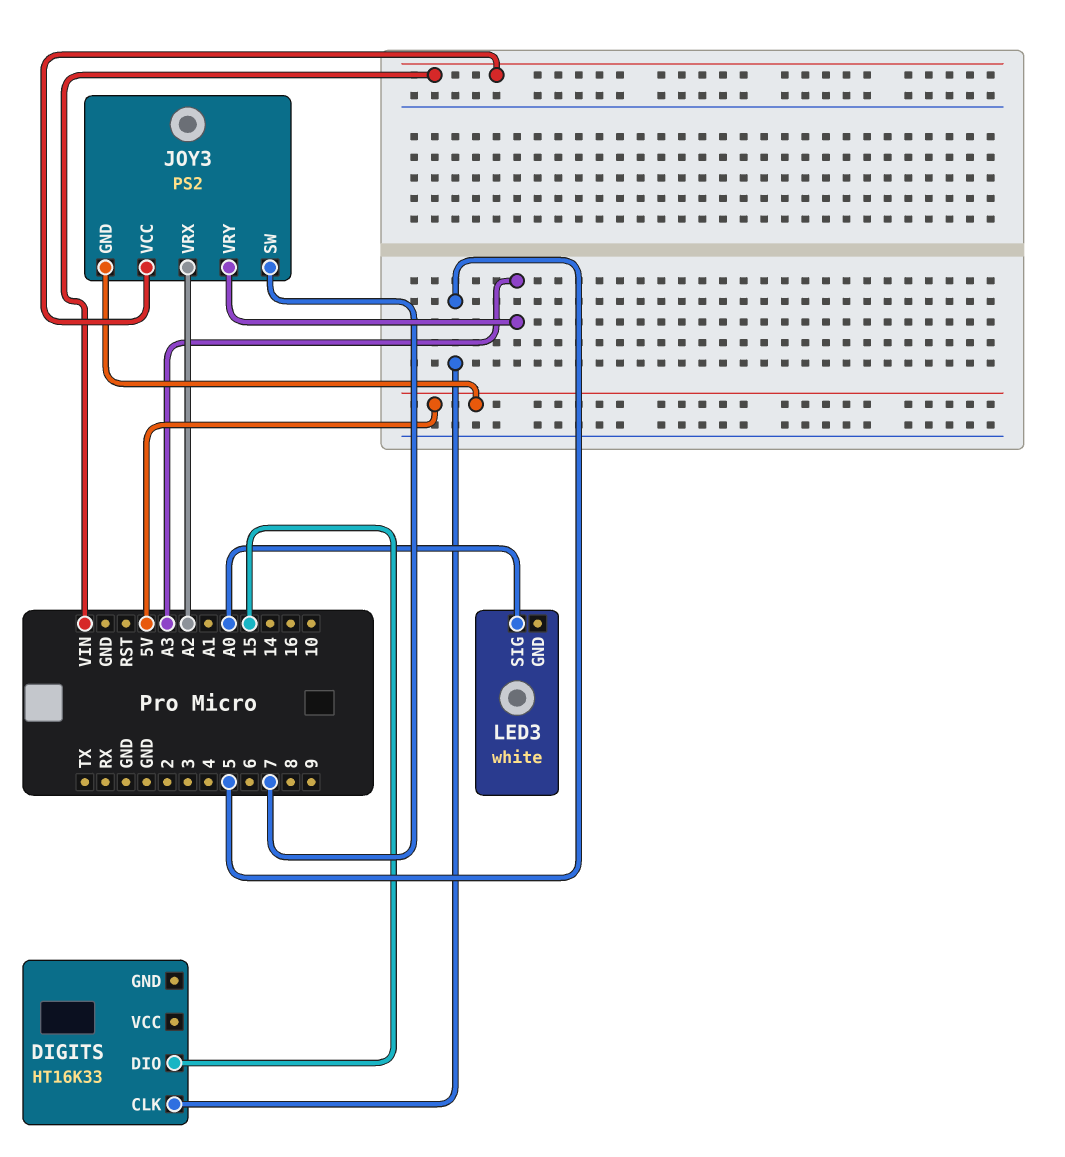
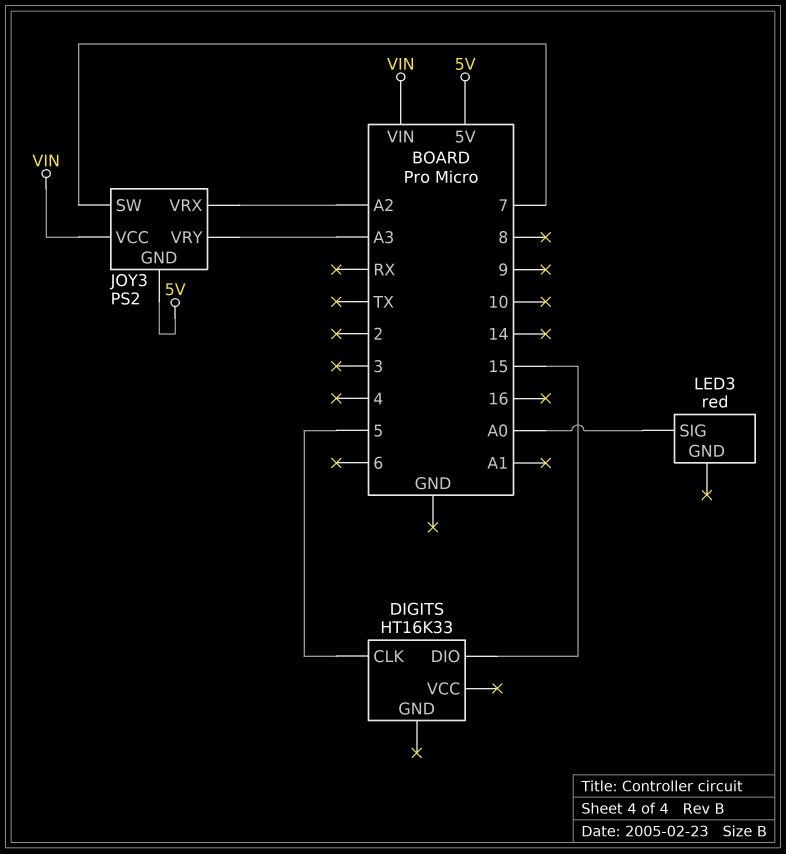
LED3: white -> red

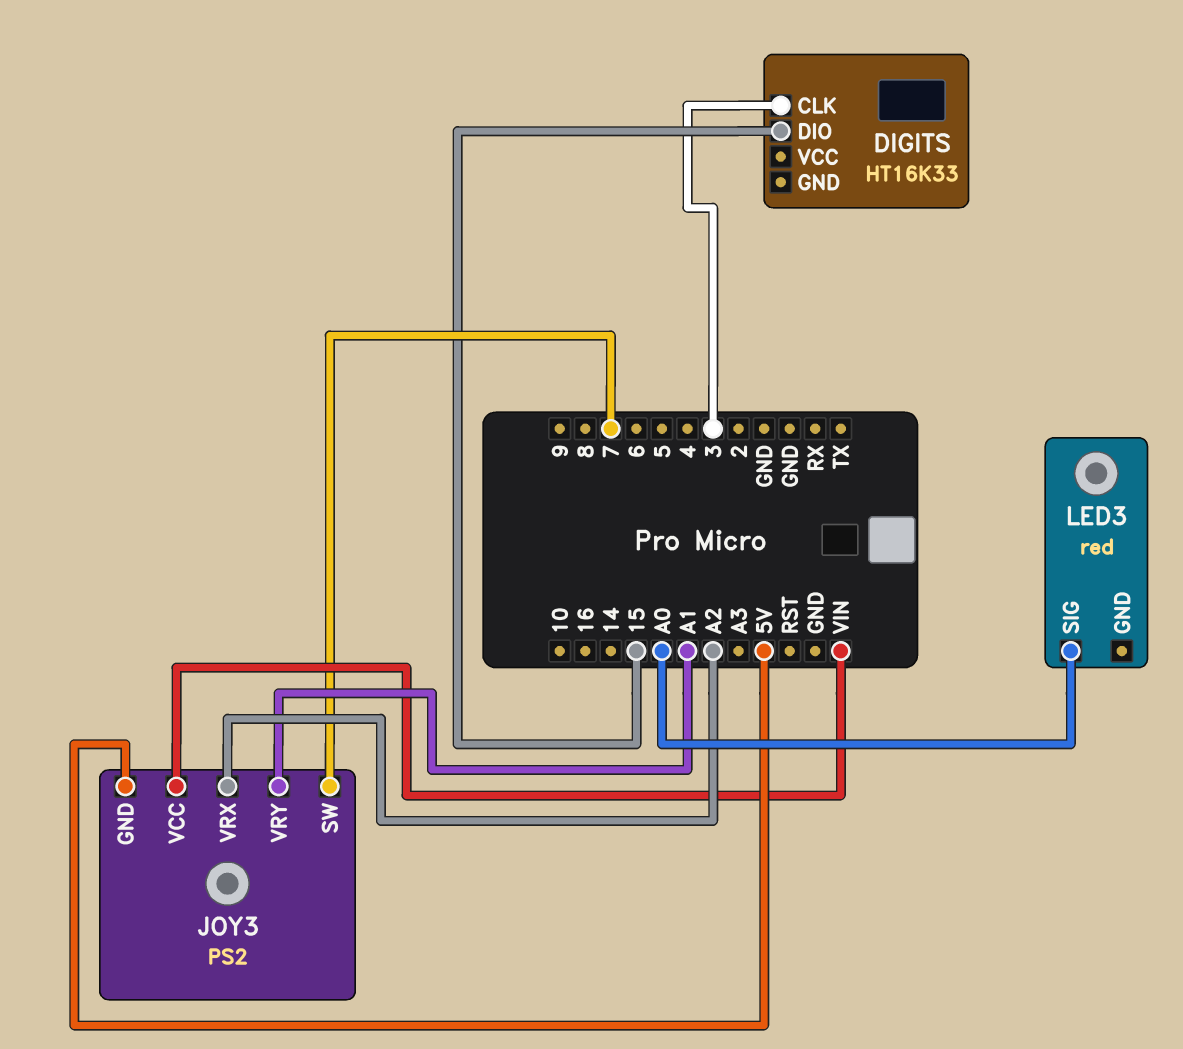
DIGITS pin CLK: 5 -> 3
JOY3 pin VRY: A3 -> A1

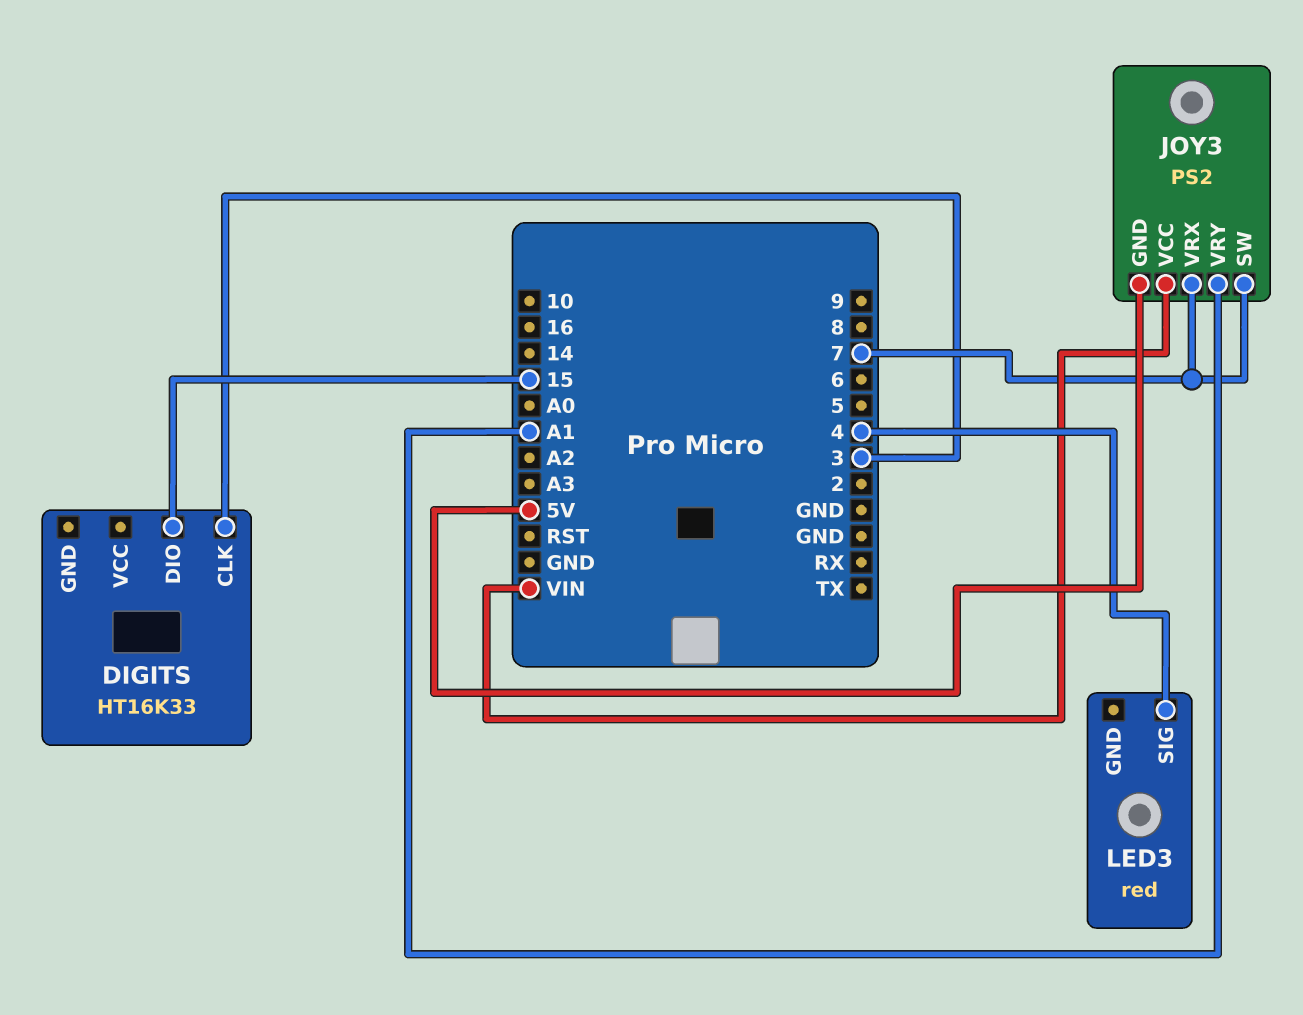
JOY3 pin VRX: A2 -> 7
LED3 pin SIG: A0 -> 4

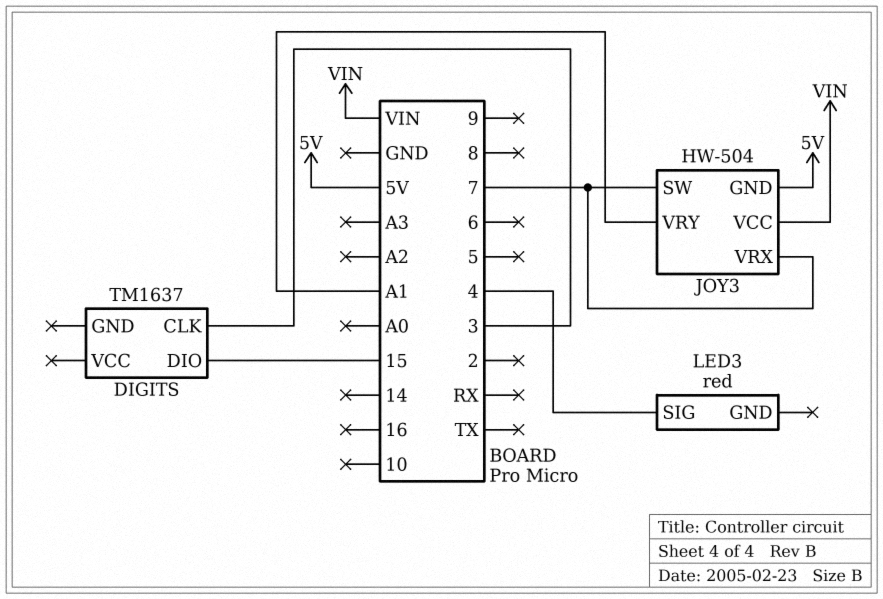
DIGITS: HT16K33 -> TM1637
JOY3: PS2 -> HW-504

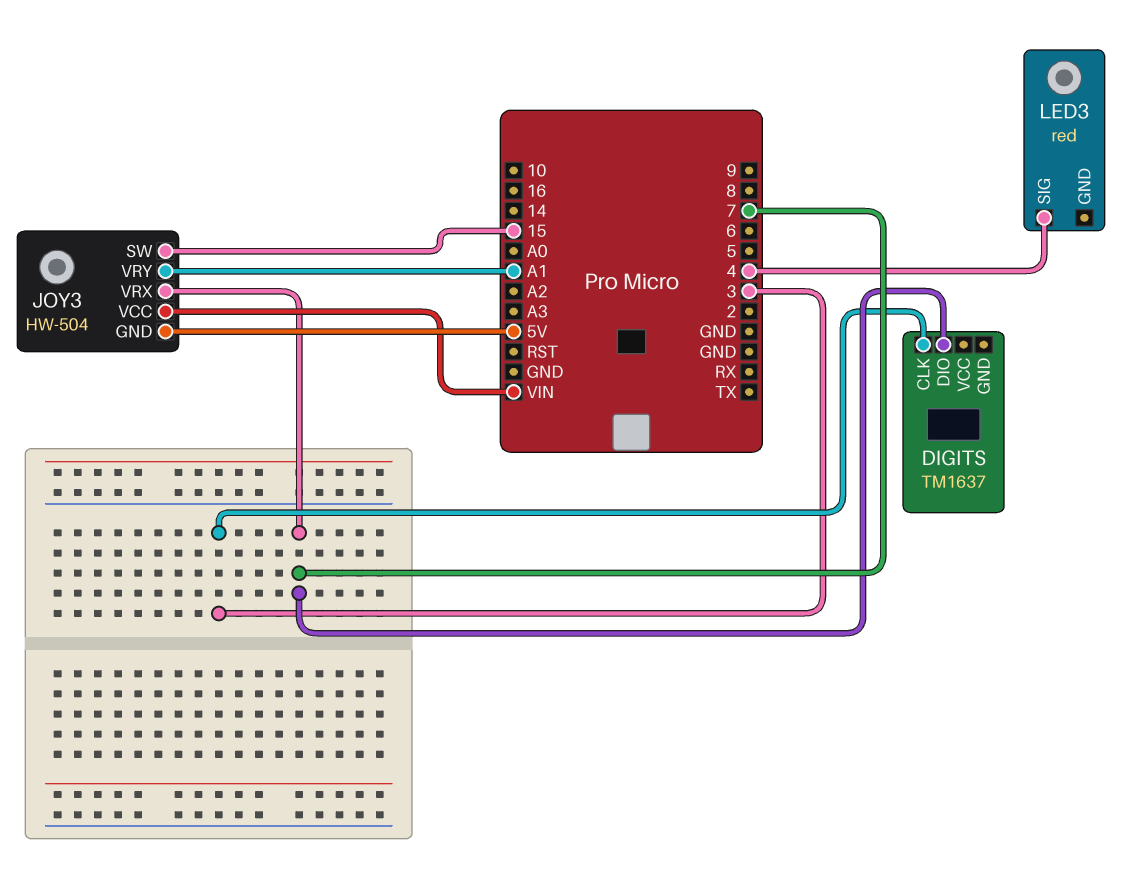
DIGITS pin DIO: 15 -> 7
JOY3 pin SW: 7 -> 15

